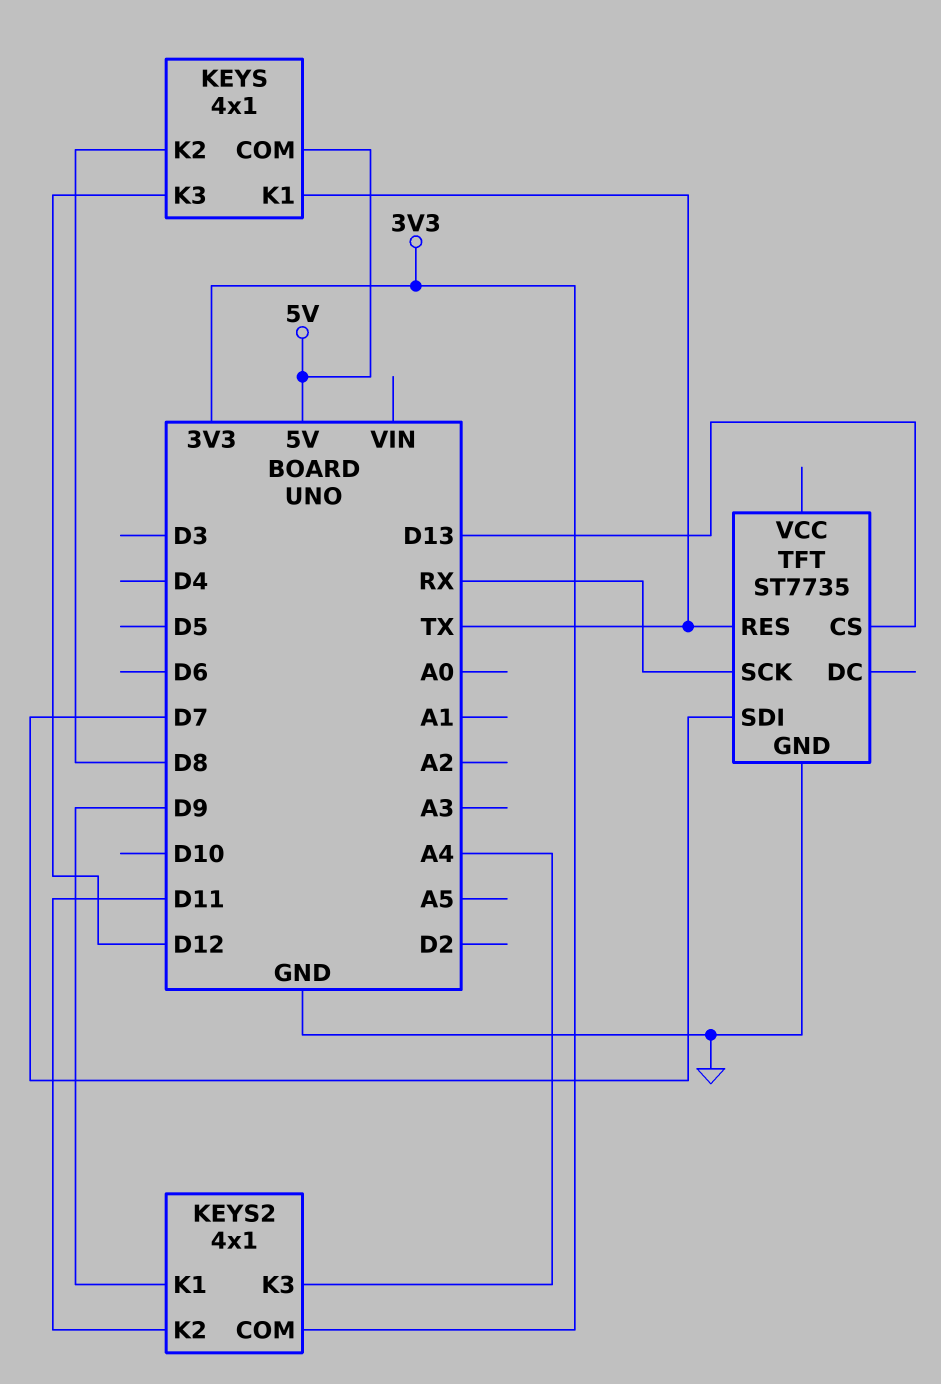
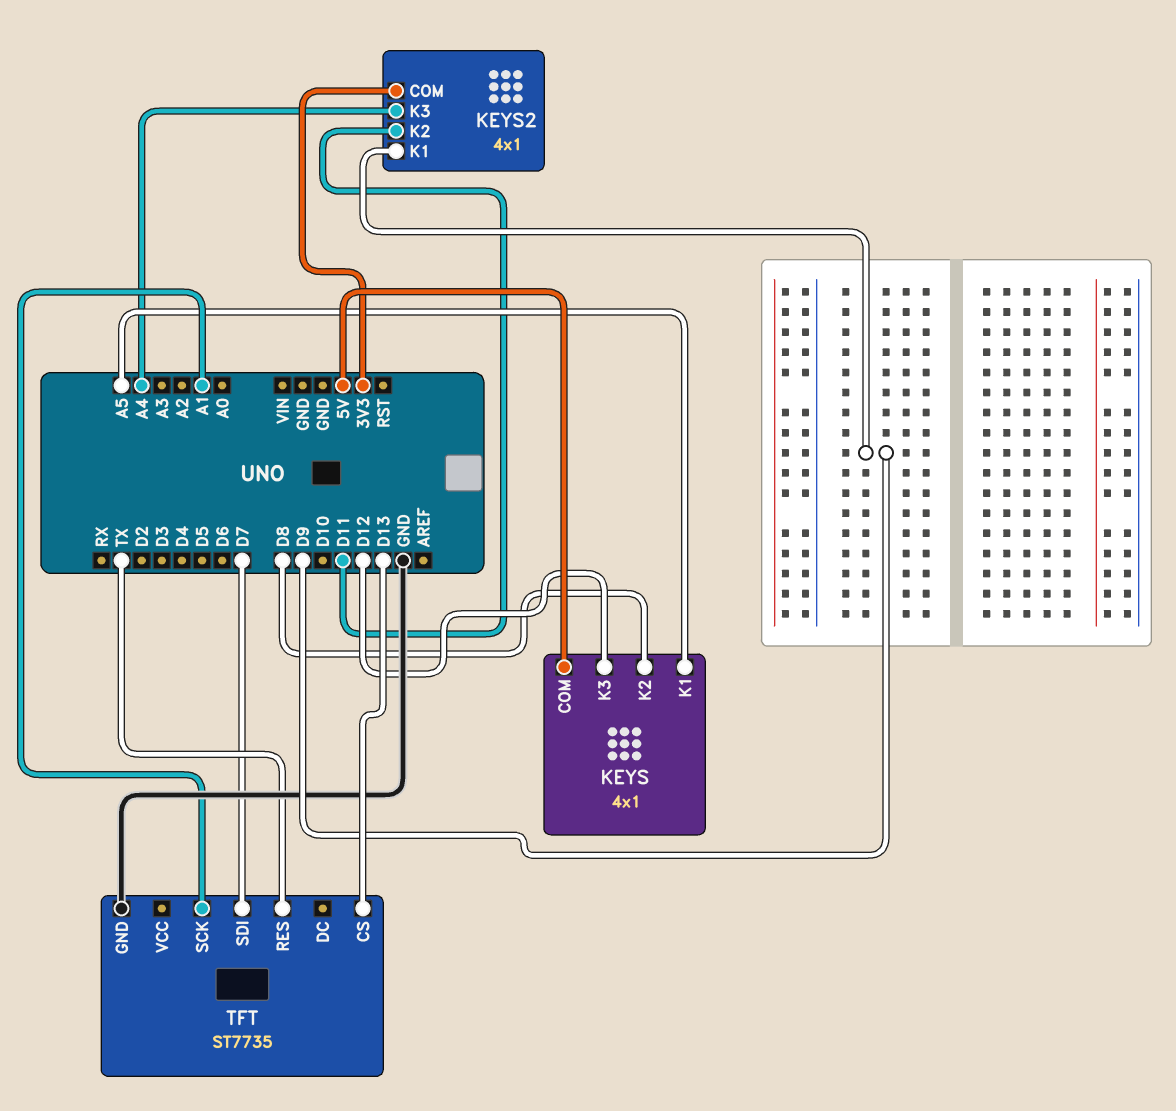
KEYS pin K1: TX -> A5
TFT pin SCK: RX -> A1

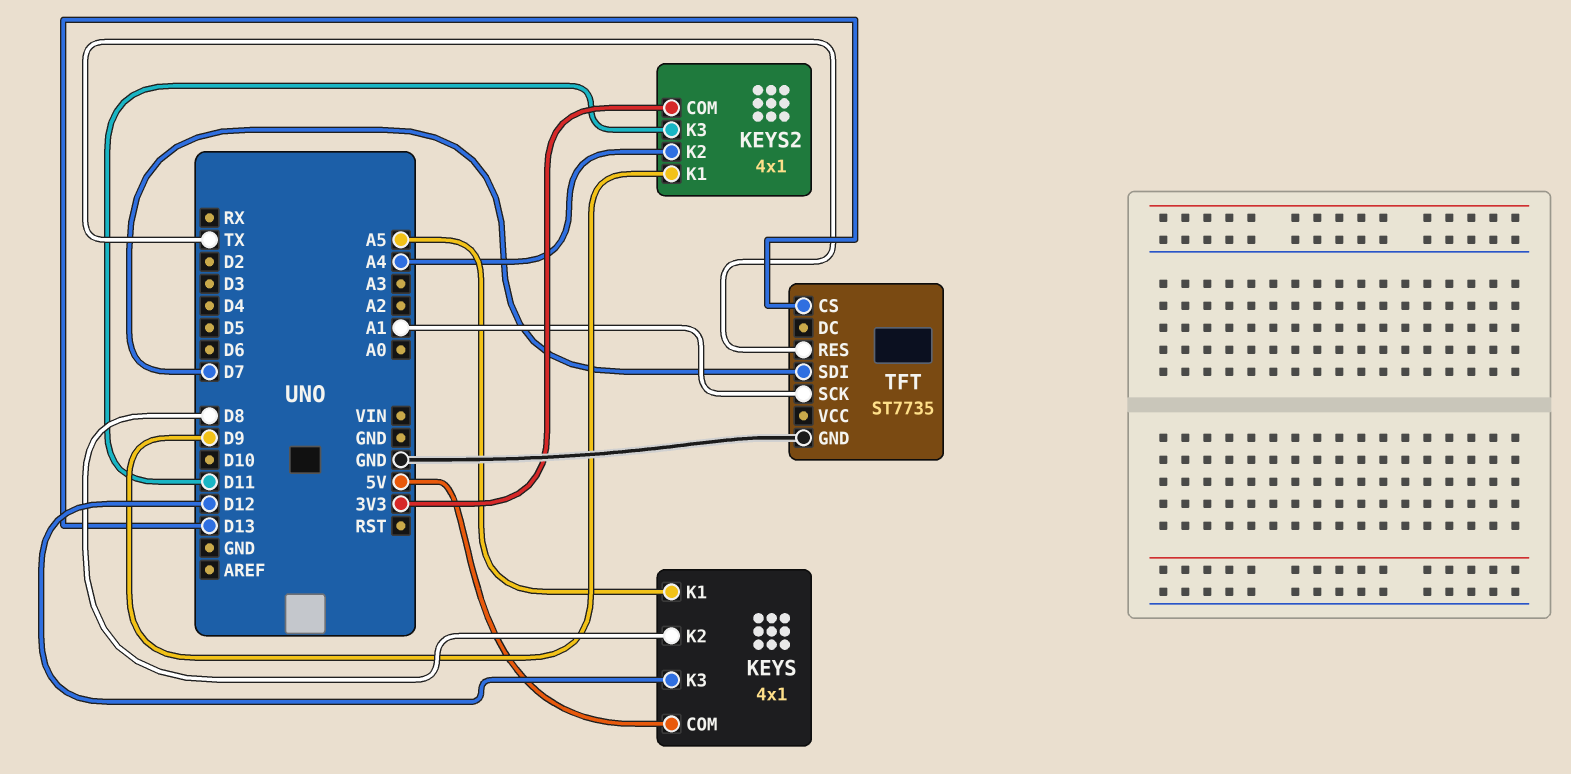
KEYS2 pin K2: D11 -> A4
KEYS2 pin K3: A4 -> D11

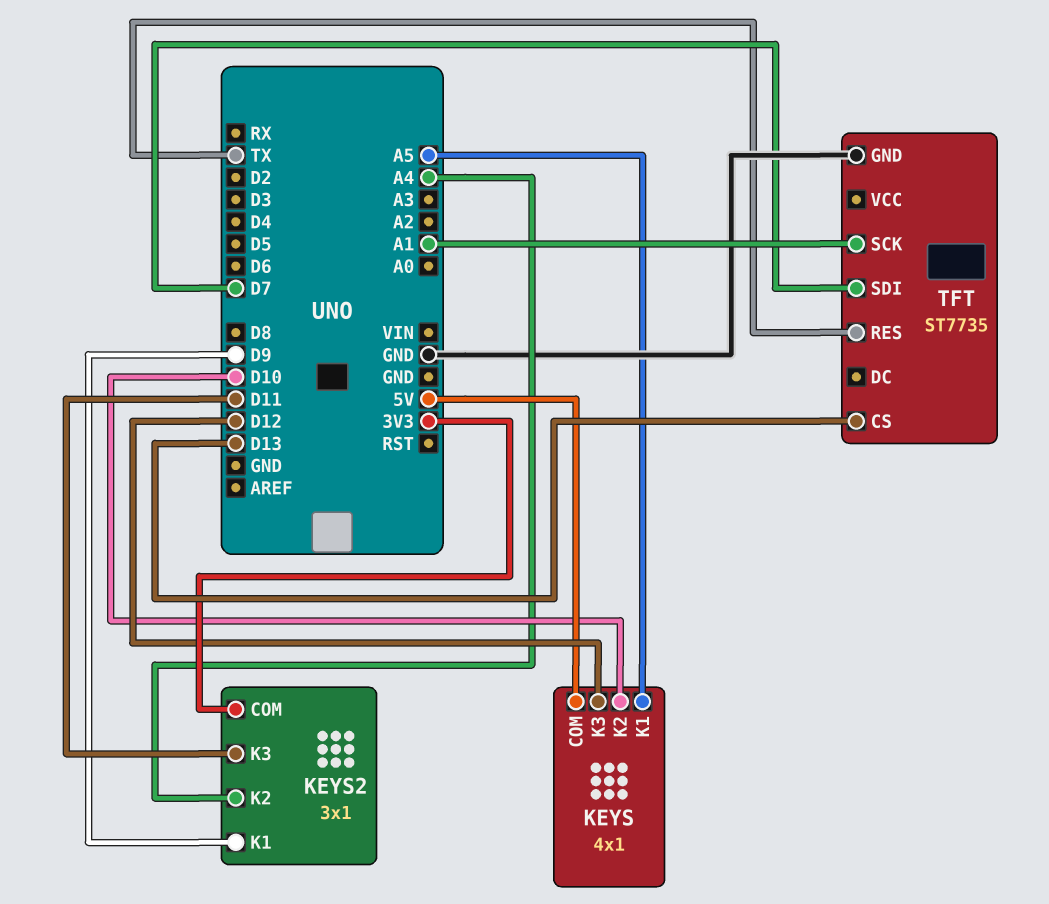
KEYS pin K2: D8 -> D10
KEYS2: 4x1 -> 3x1

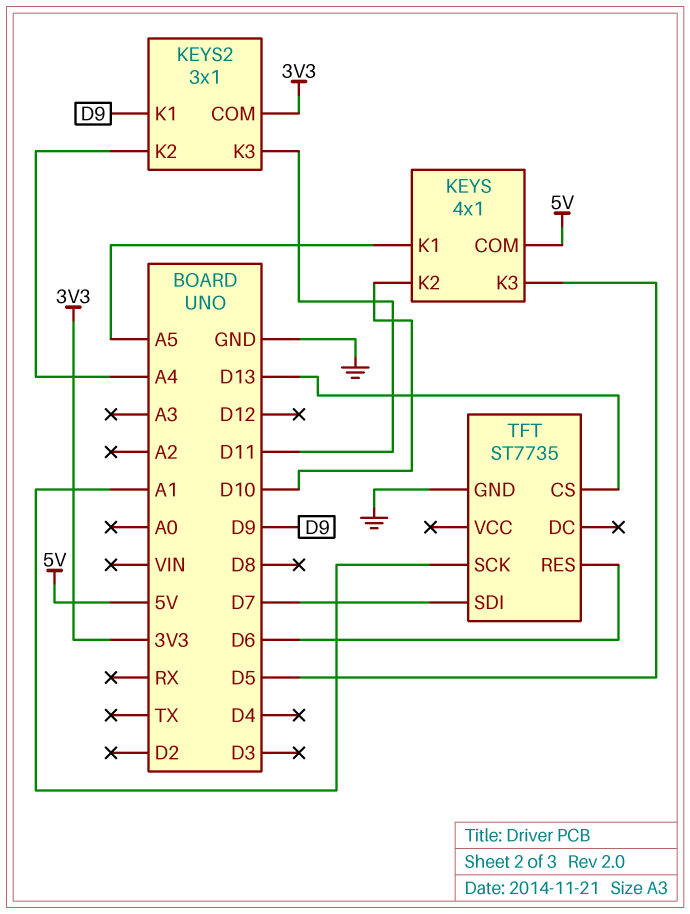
KEYS pin K3: D12 -> D5
TFT pin RES: TX -> D6

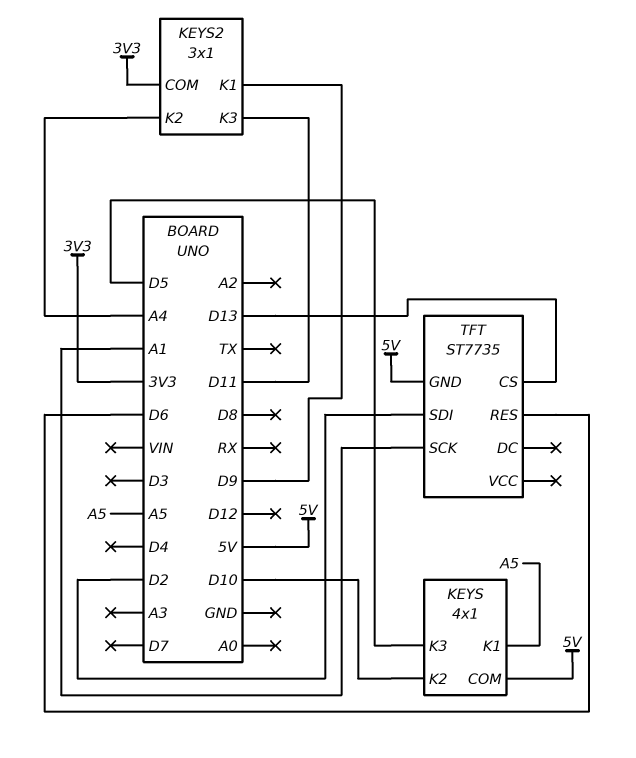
TFT pin GND: GND -> 5V
TFT pin SDI: D7 -> D2

